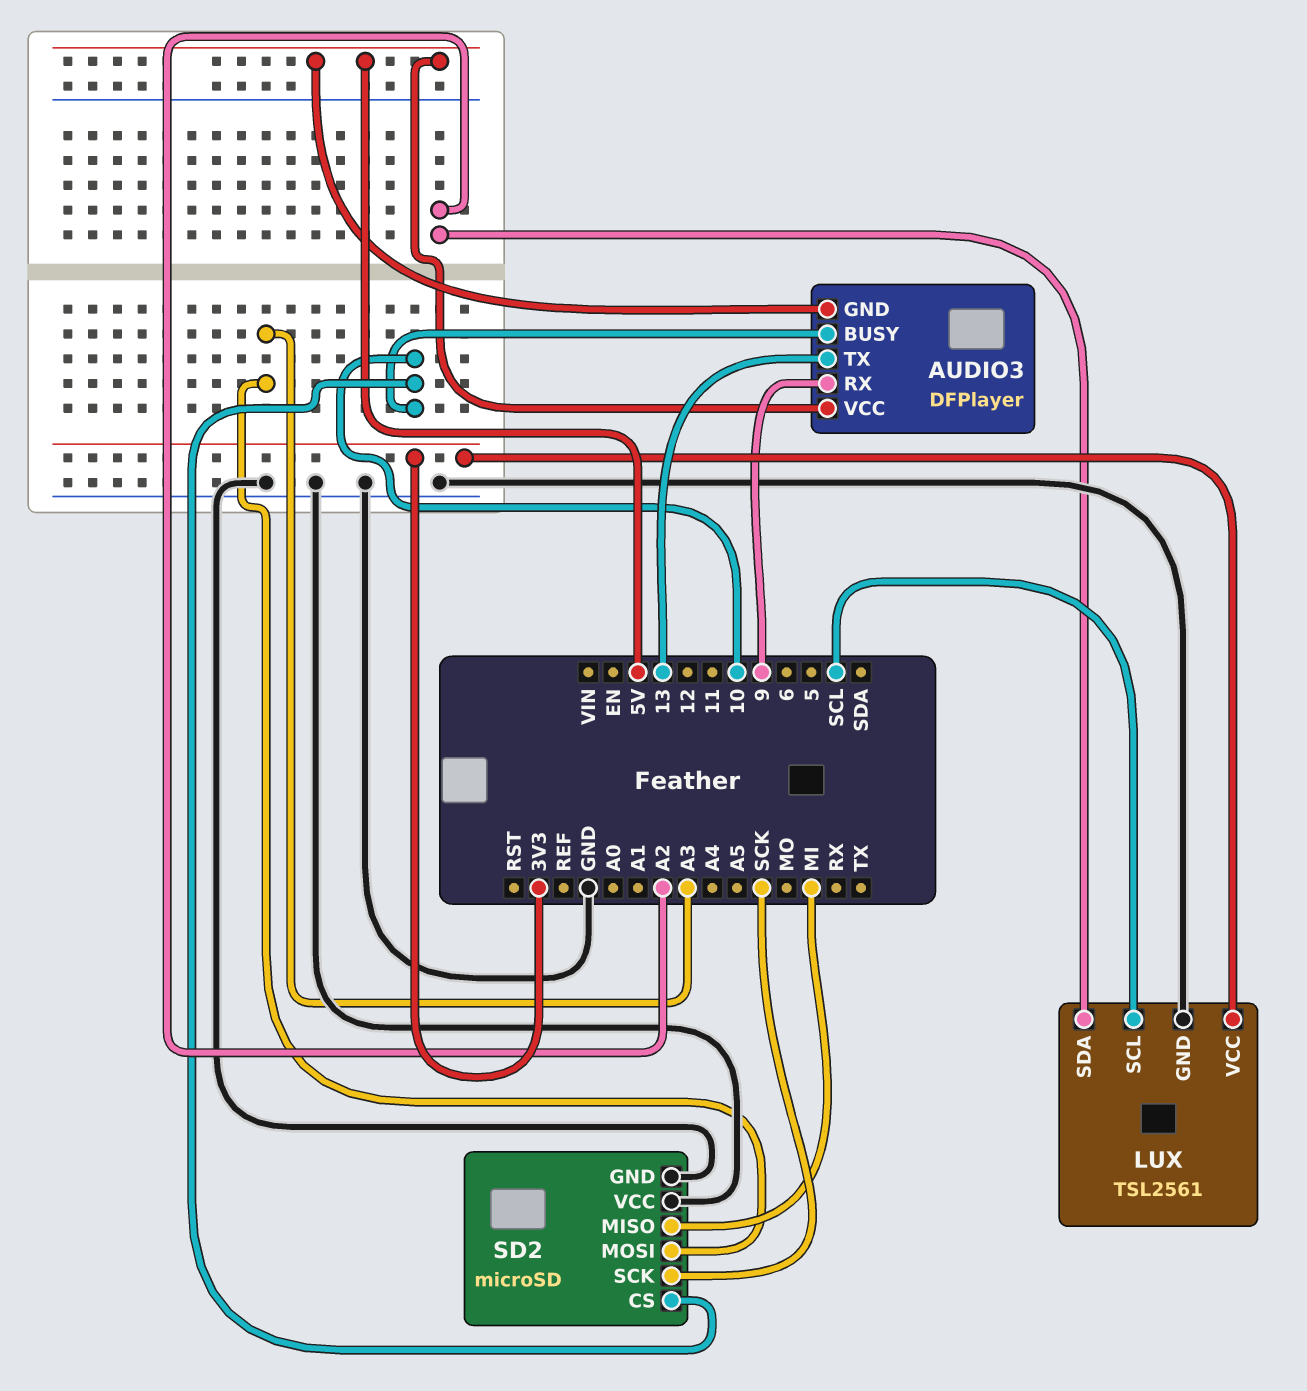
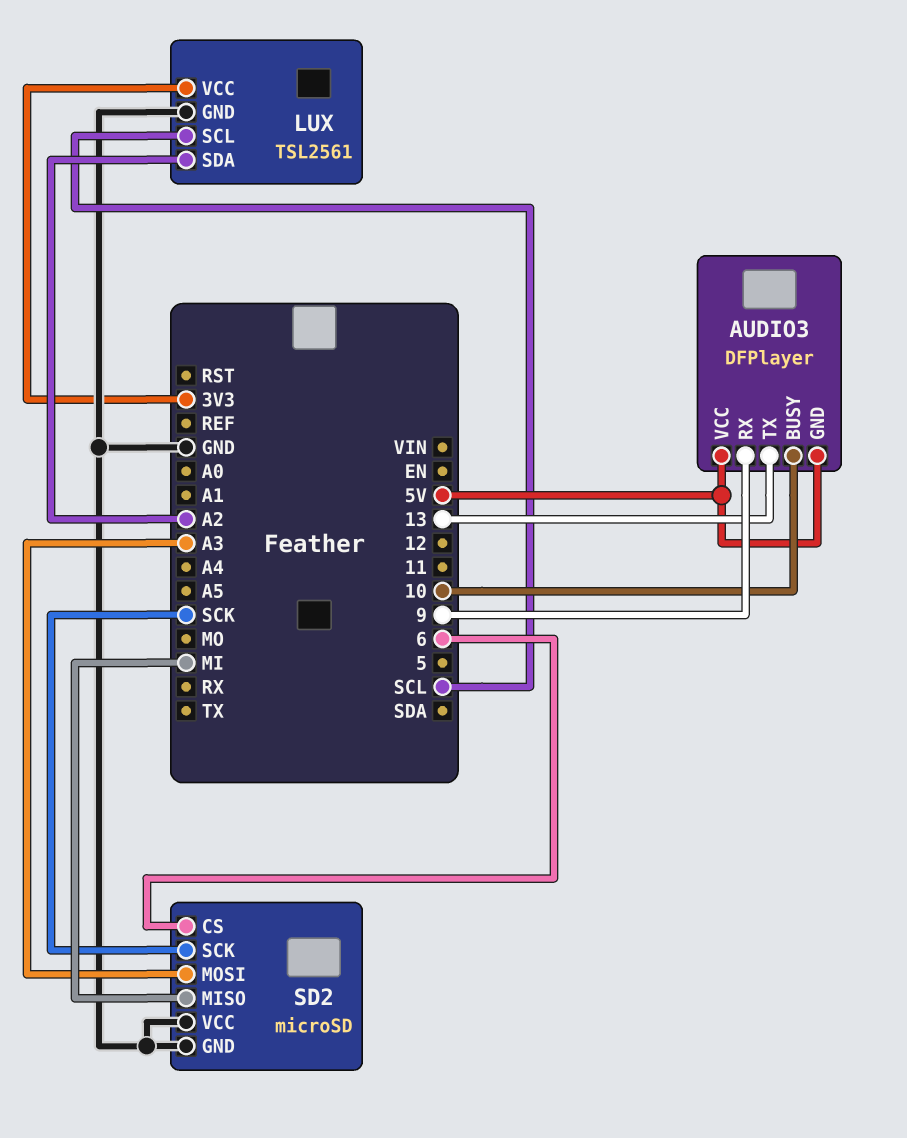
SD2 pin CS: 10 -> 6

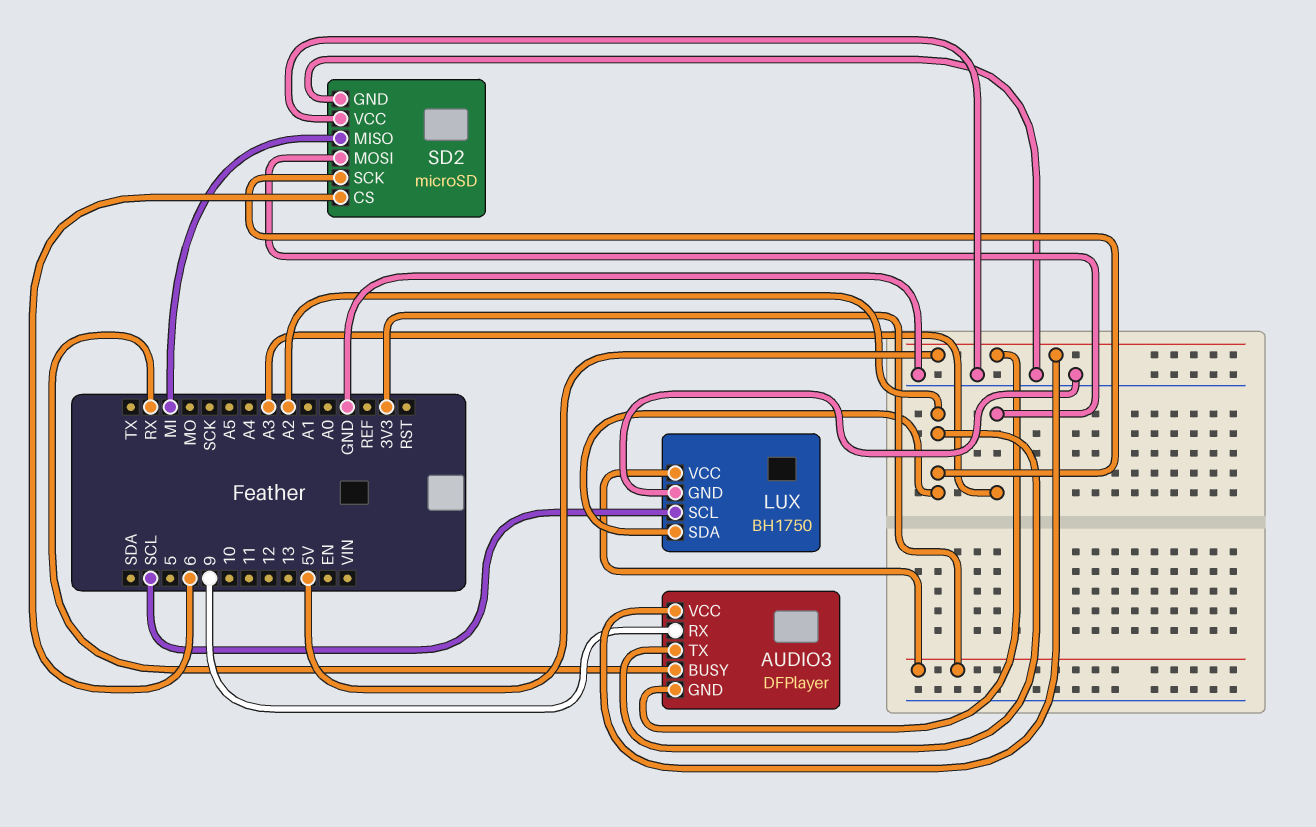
AUDIO3 pin BUSY: 10 -> RX
AUDIO3 pin TX: 13 -> A2
LUX: TSL2561 -> BH1750
SD2 pin SCK: SCK -> A2

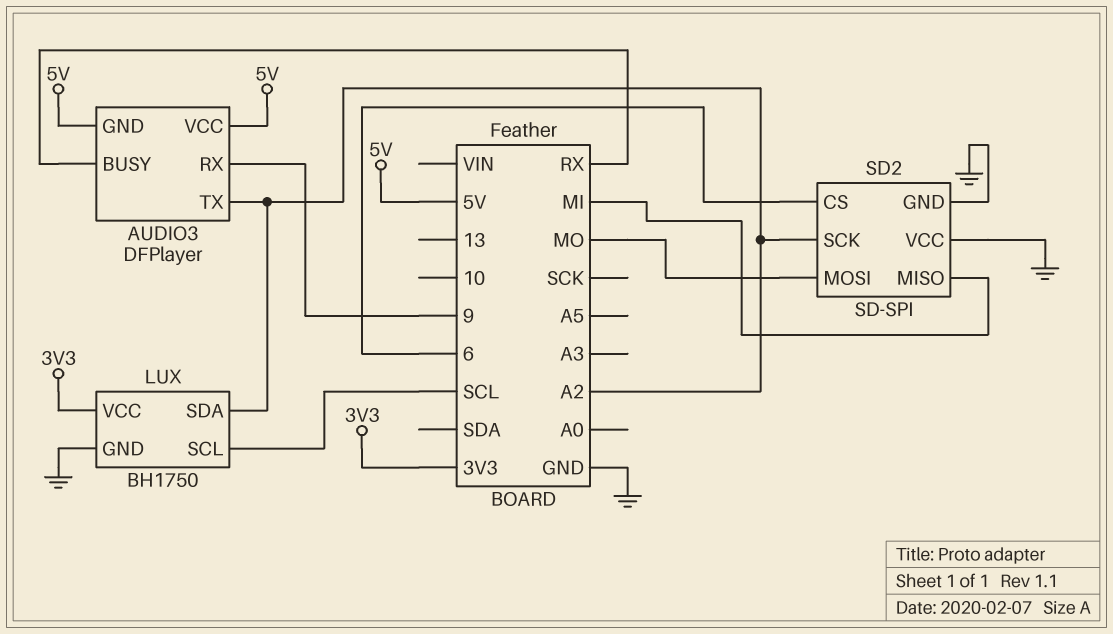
SD2: microSD -> SD-SPI
SD2 pin MOSI: A3 -> MO

